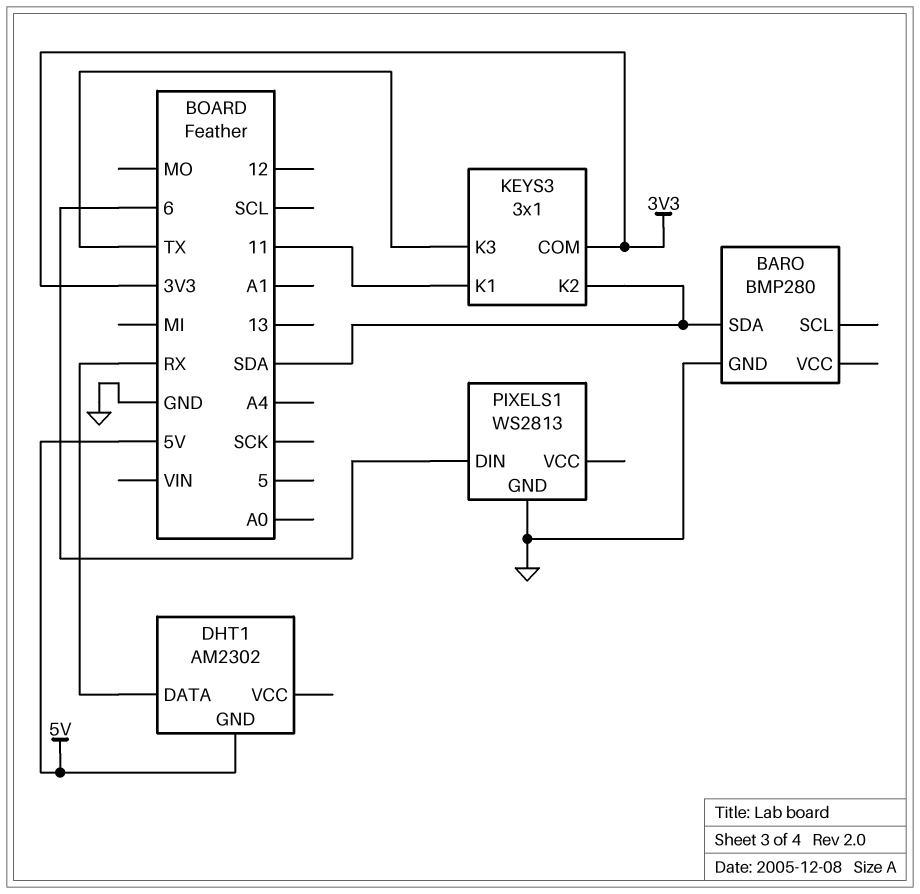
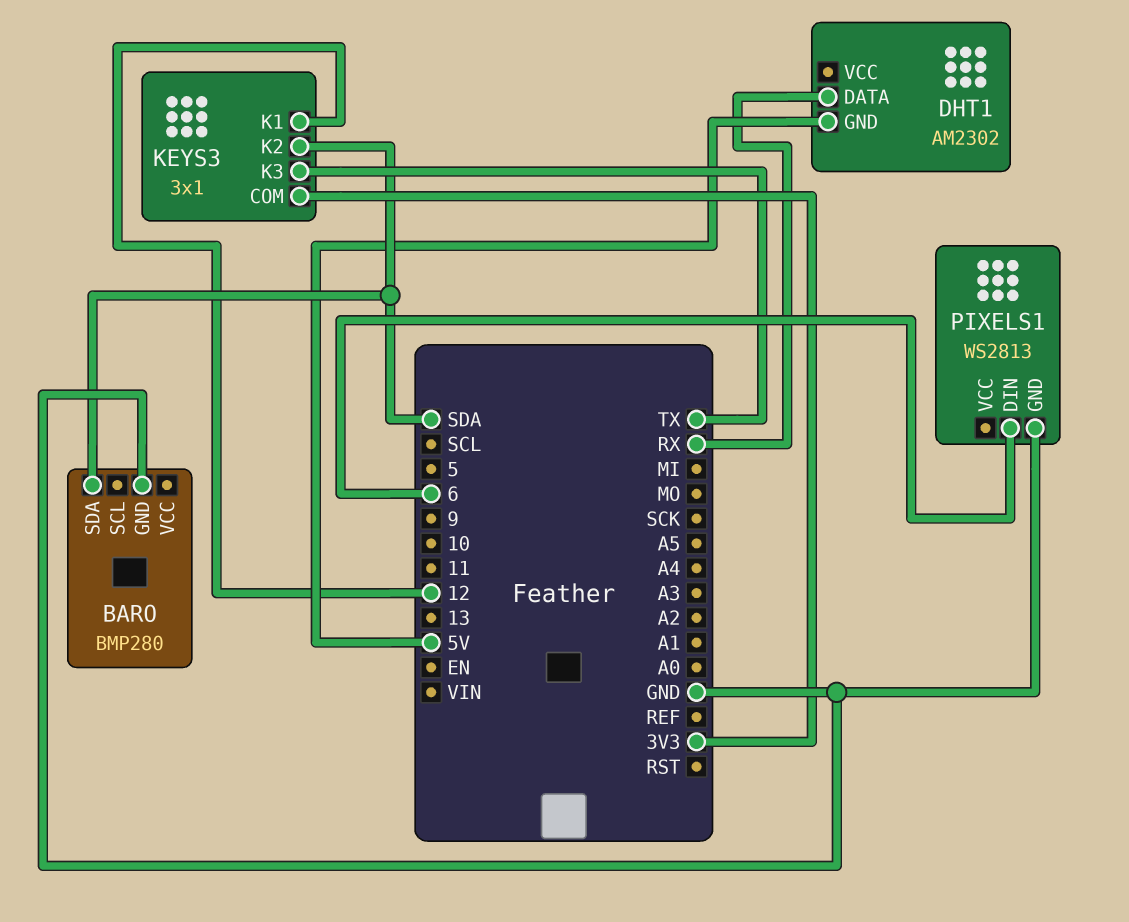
KEYS3 pin K1: 11 -> 12

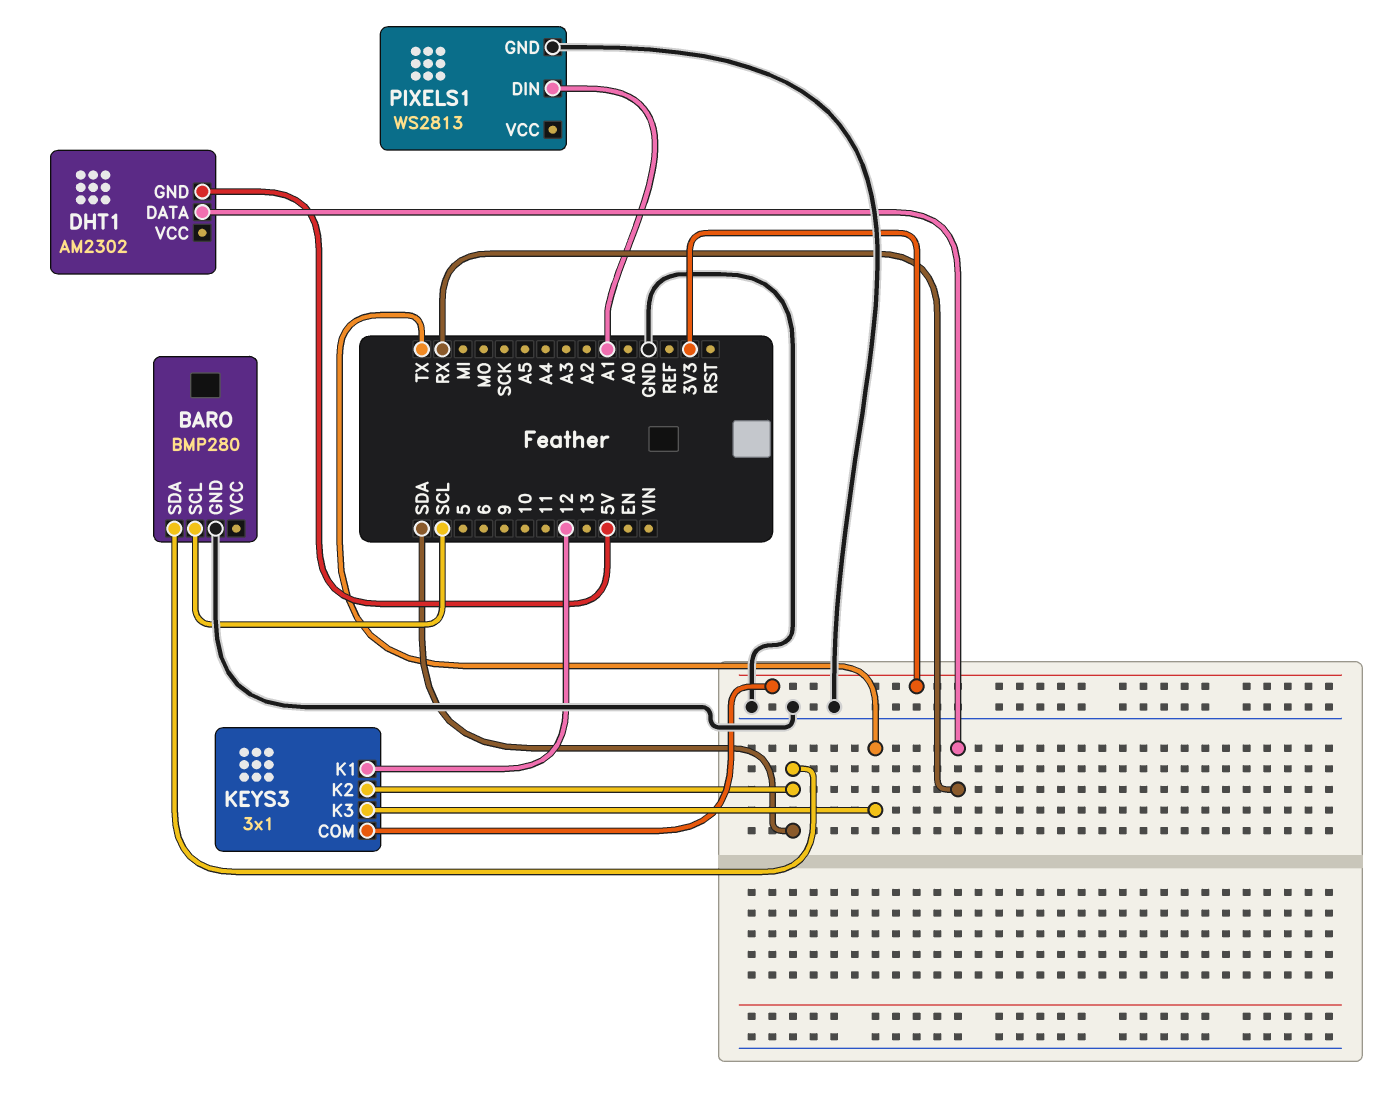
BARO pin SCL: none -> SCL
PIXELS1 pin DIN: 6 -> A1

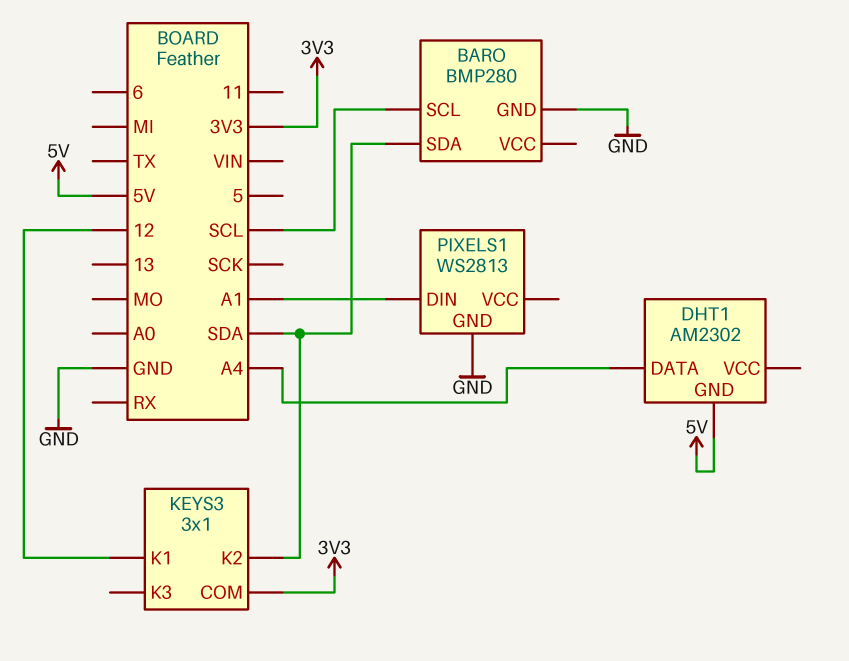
DHT1 pin DATA: RX -> A4
KEYS3 pin K3: TX -> none

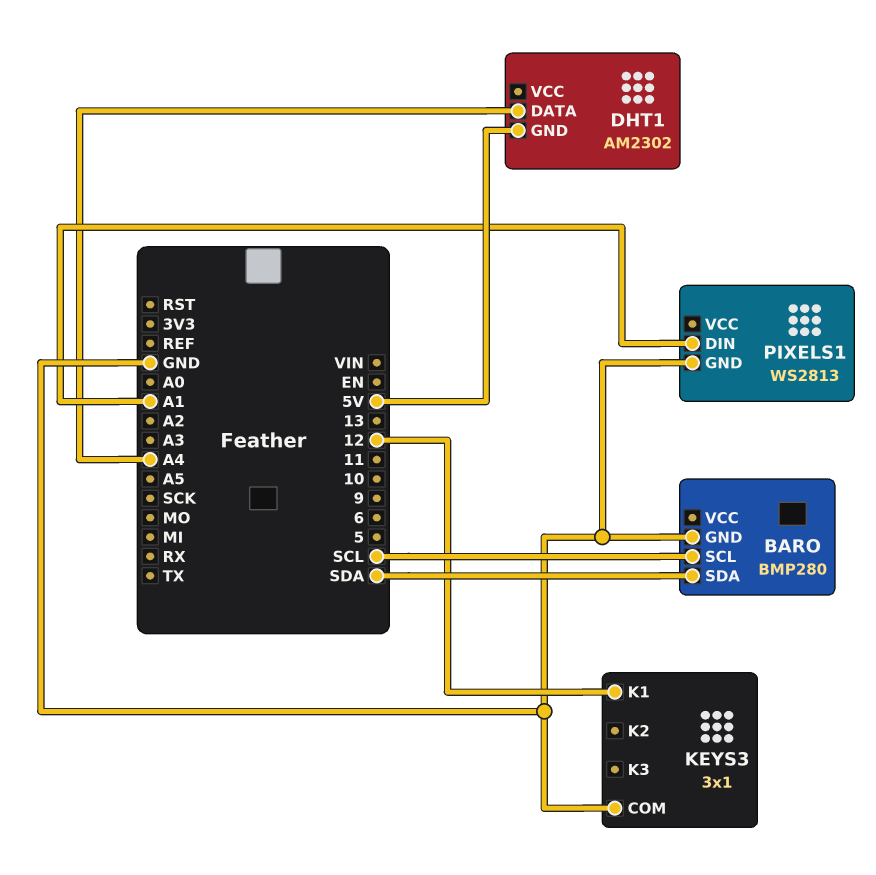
KEYS3 pin COM: 3V3 -> GND
KEYS3 pin K2: SDA -> none

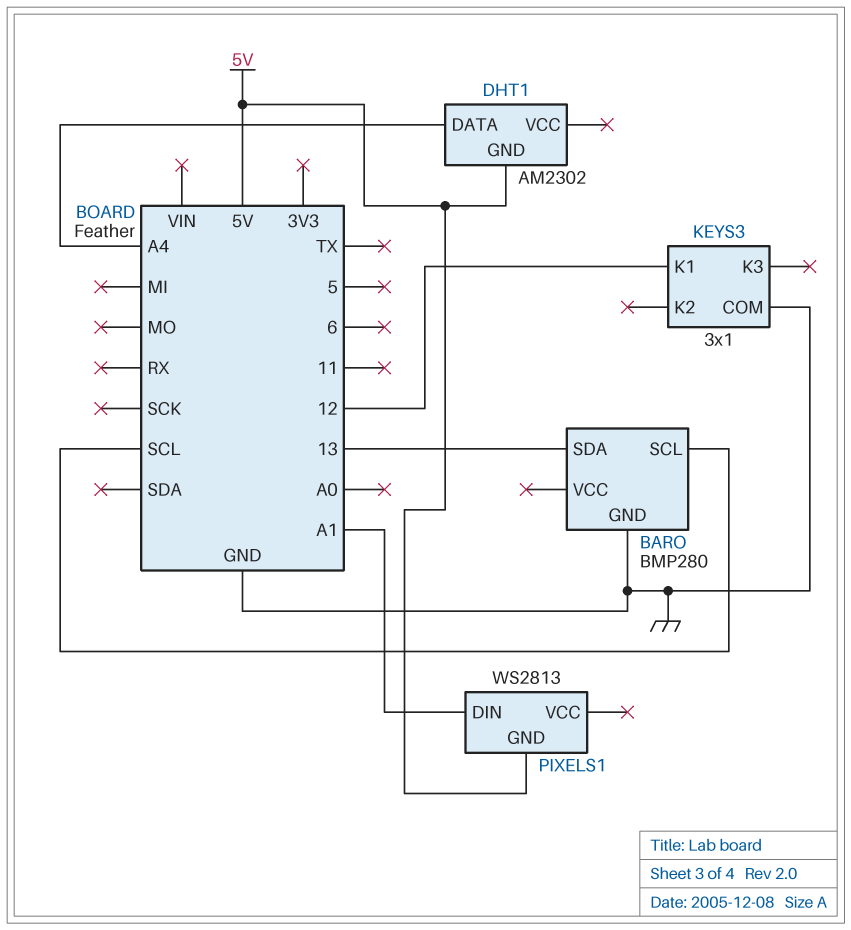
BARO pin SDA: SDA -> 13
PIXELS1 pin GND: GND -> 5V

